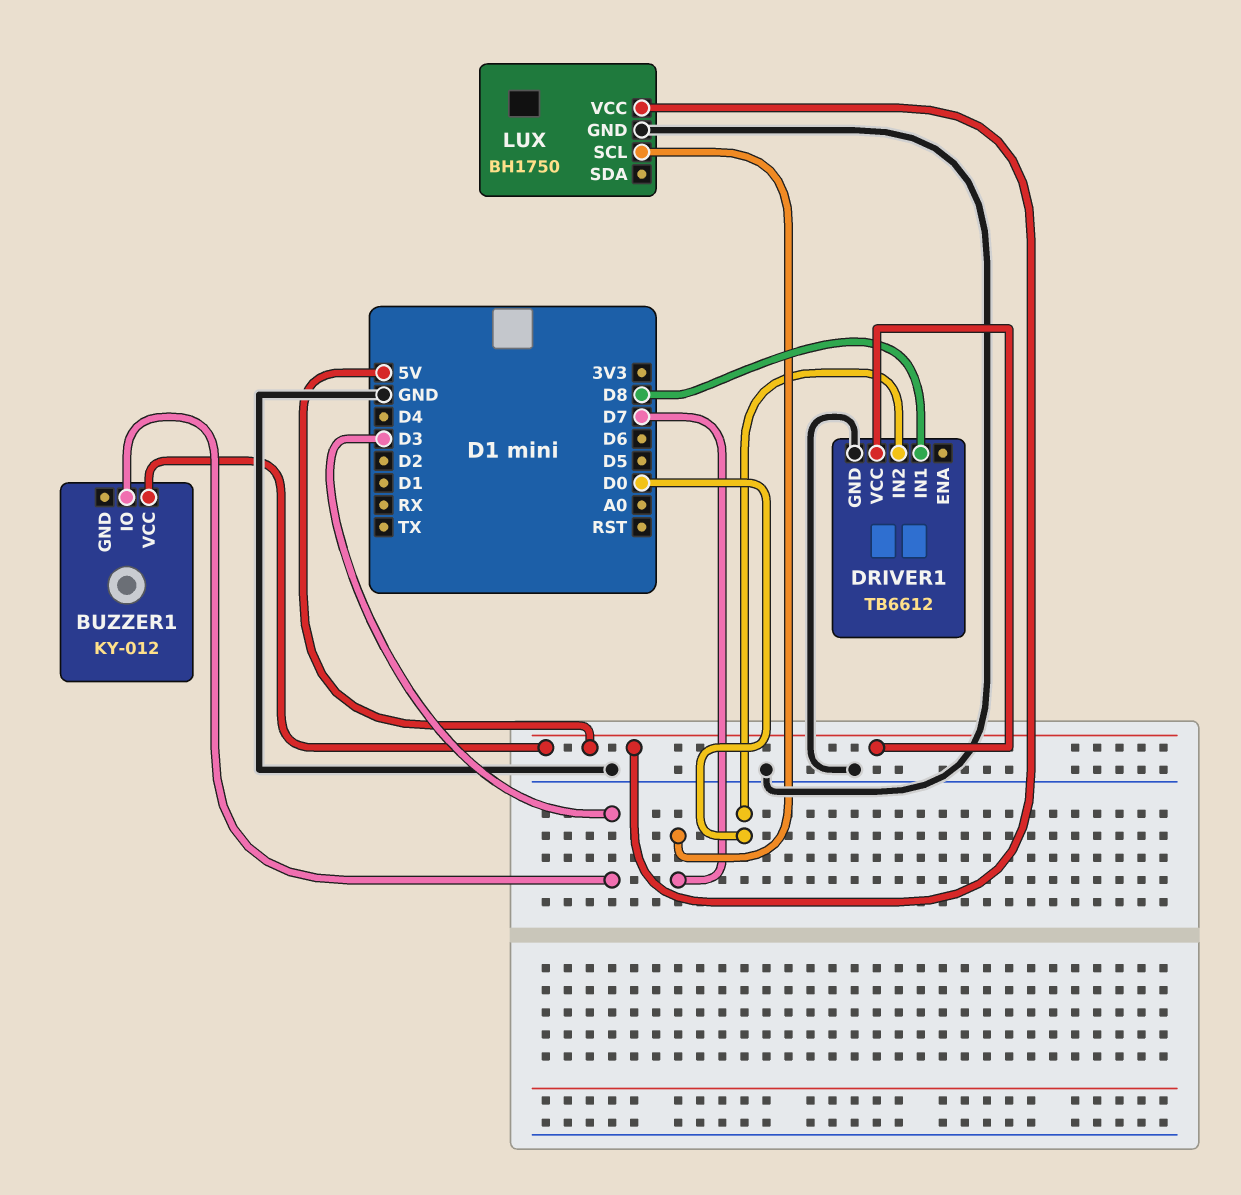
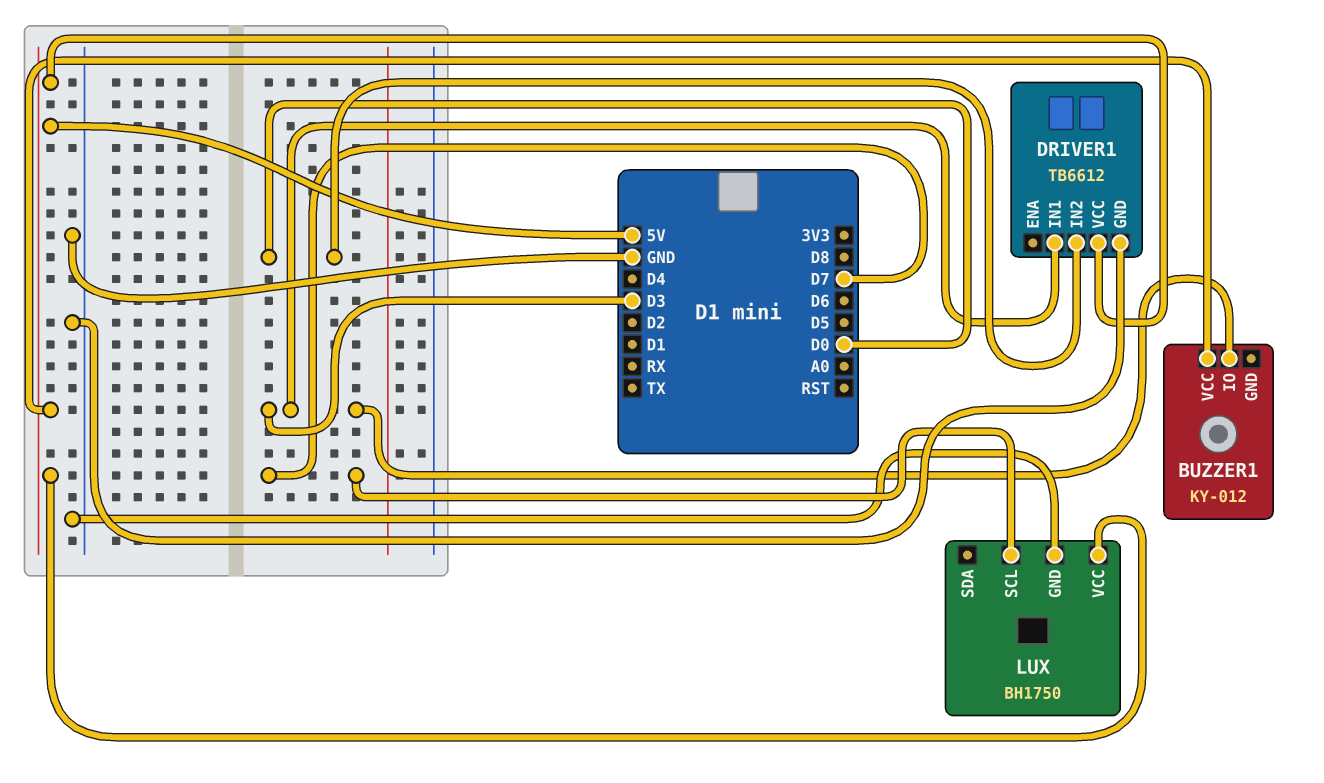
DRIVER1 pin IN1: D8 -> D3

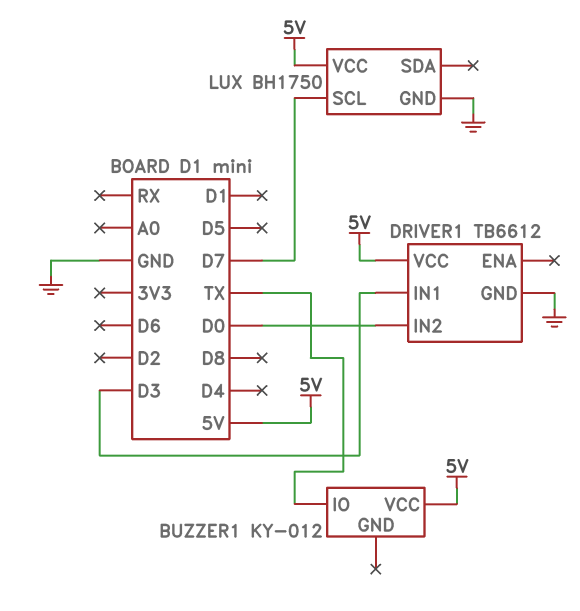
BUZZER1 pin IO: D3 -> TX

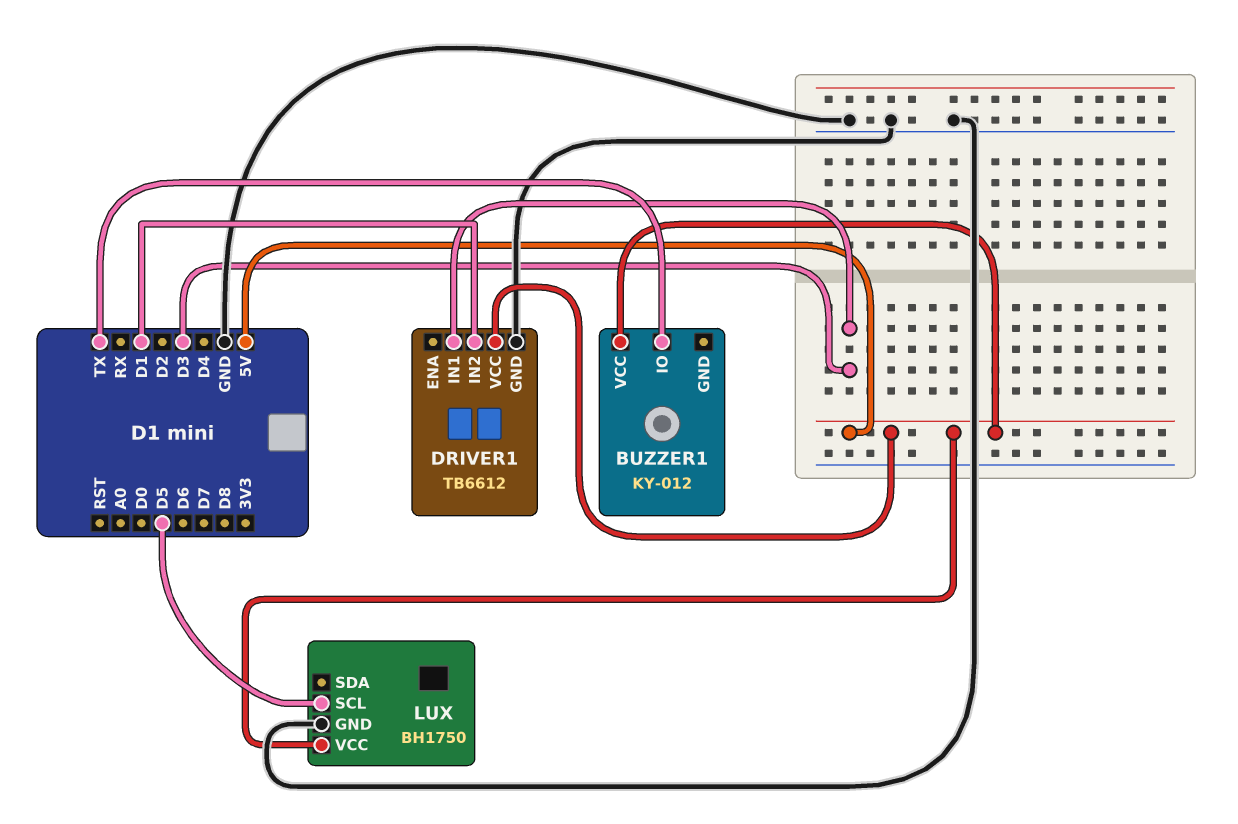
DRIVER1 pin IN2: D0 -> D1
LUX pin SCL: D7 -> D5

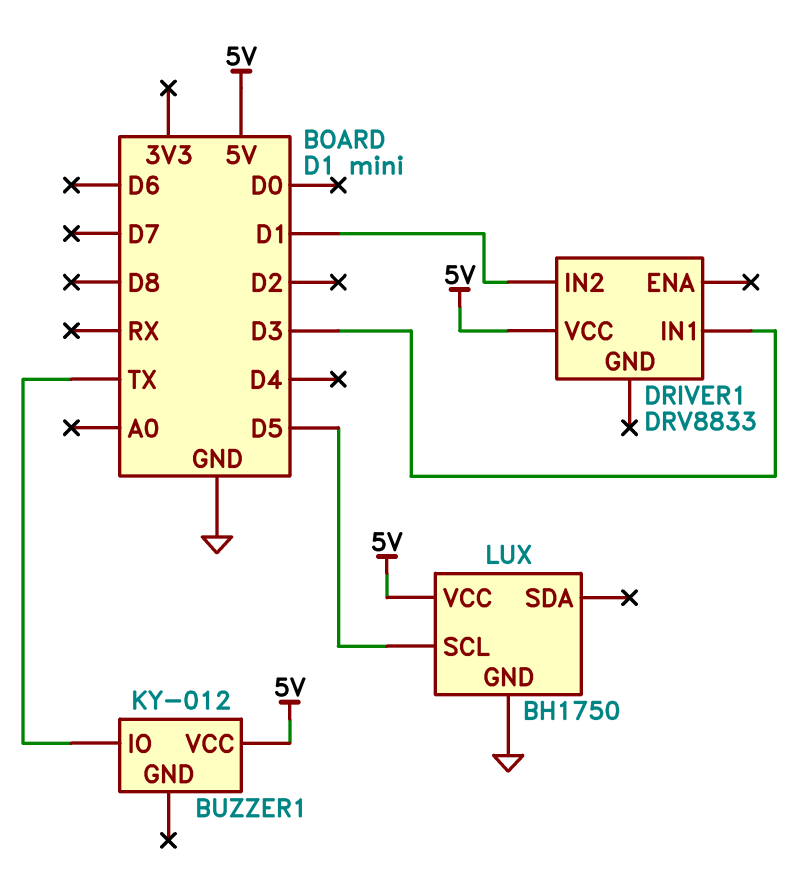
DRIVER1: TB6612 -> DRV8833
DRIVER1 pin GND: GND -> none

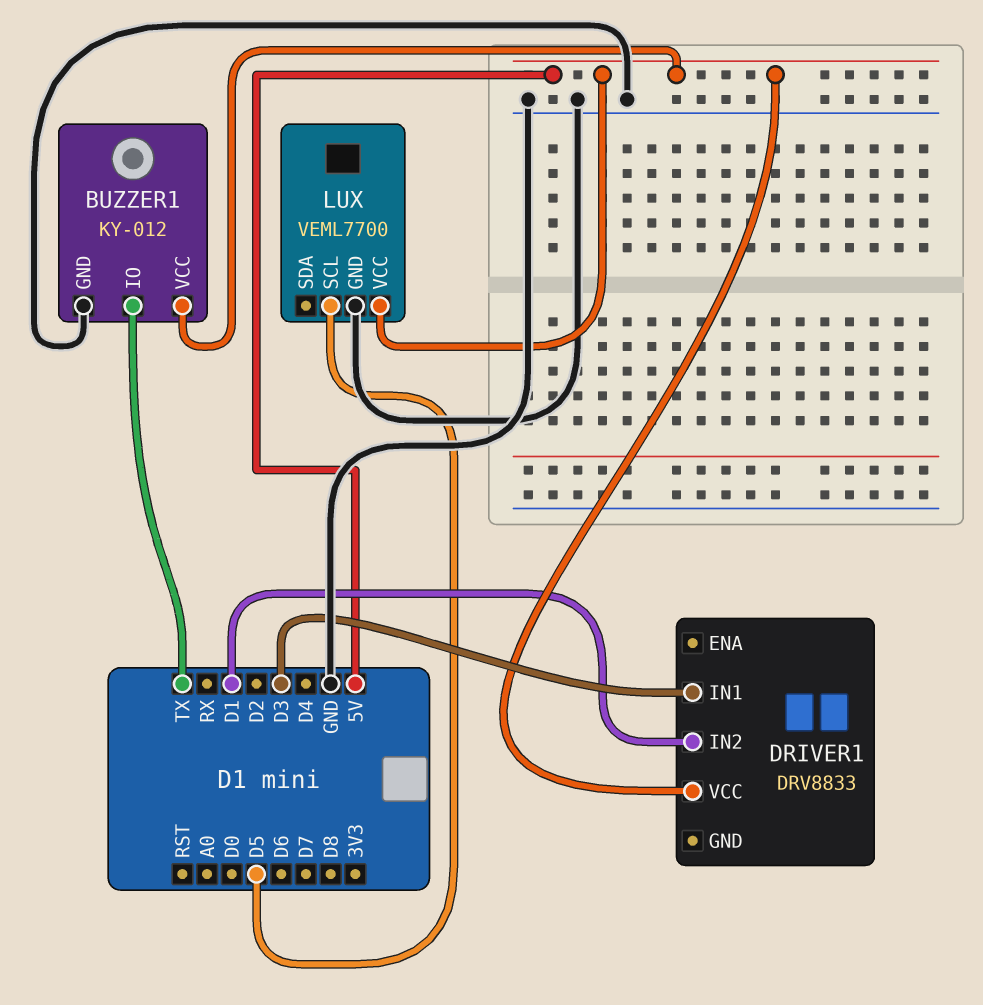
BUZZER1 pin GND: none -> GND
LUX: BH1750 -> VEML7700

